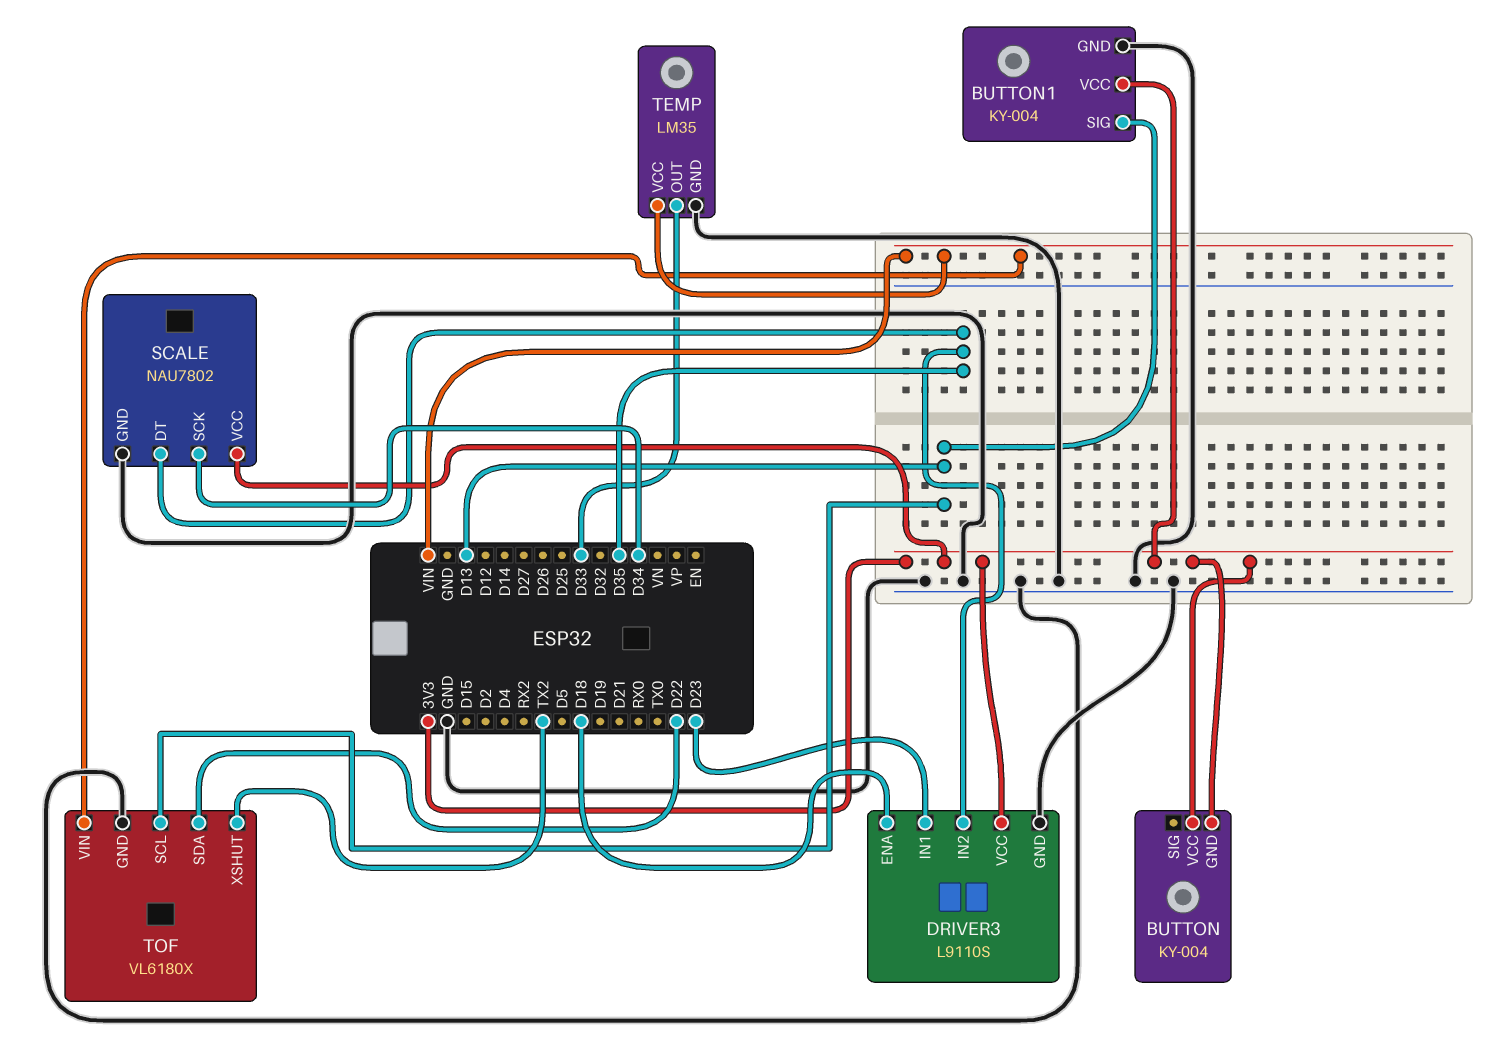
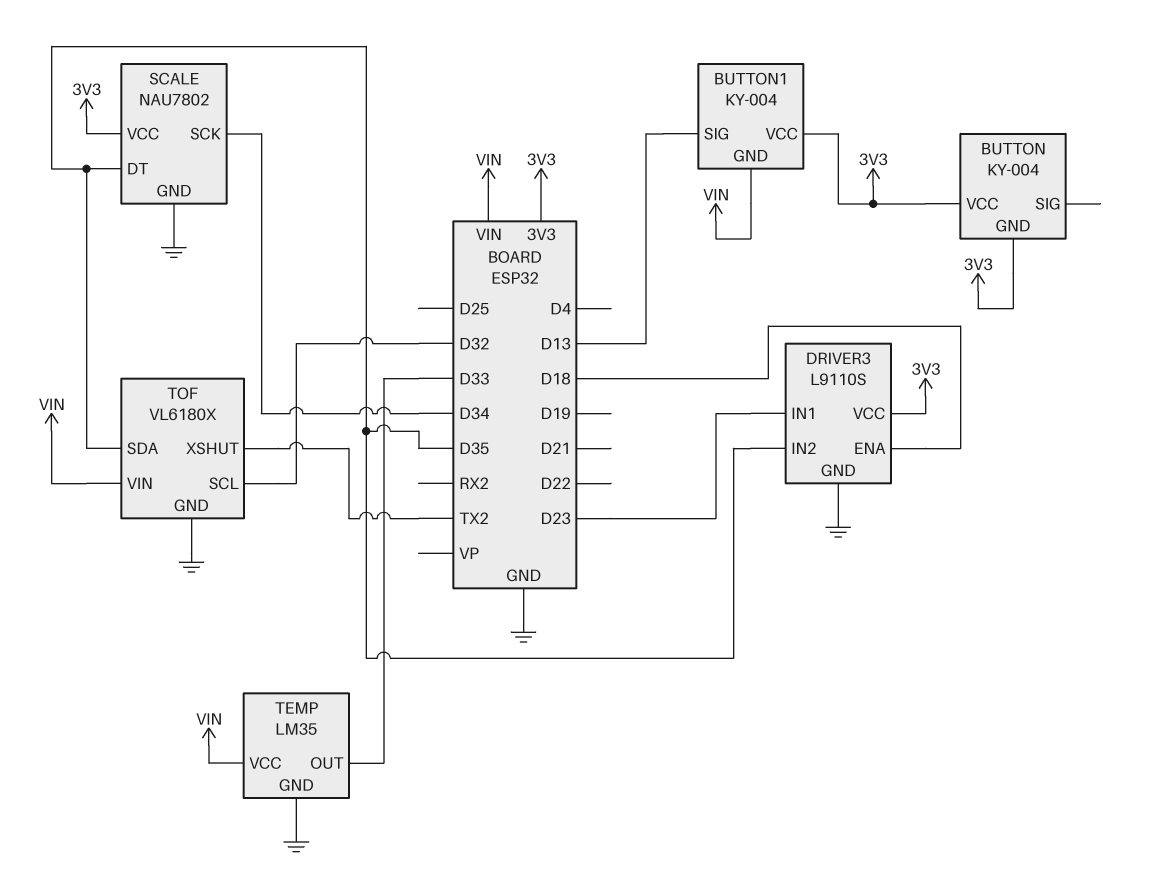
BUTTON1 pin GND: GND -> VIN
TOF pin SCL: D13 -> D32
TOF pin SDA: D22 -> D35

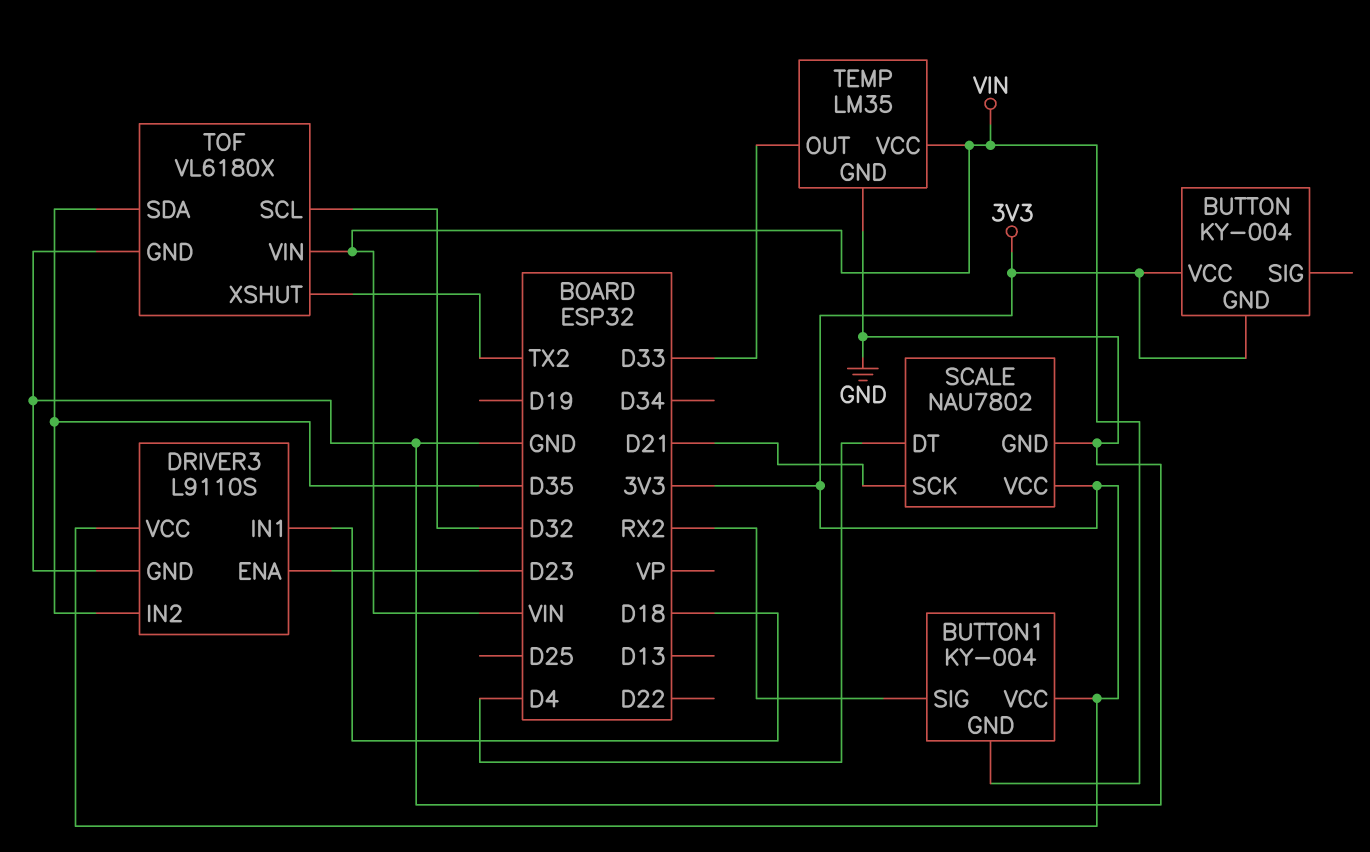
BUTTON1 pin SIG: D13 -> RX2
DRIVER3 pin ENA: D18 -> D23
DRIVER3 pin IN1: D23 -> D18
SCALE pin DT: D35 -> D4
SCALE pin SCK: D34 -> D21

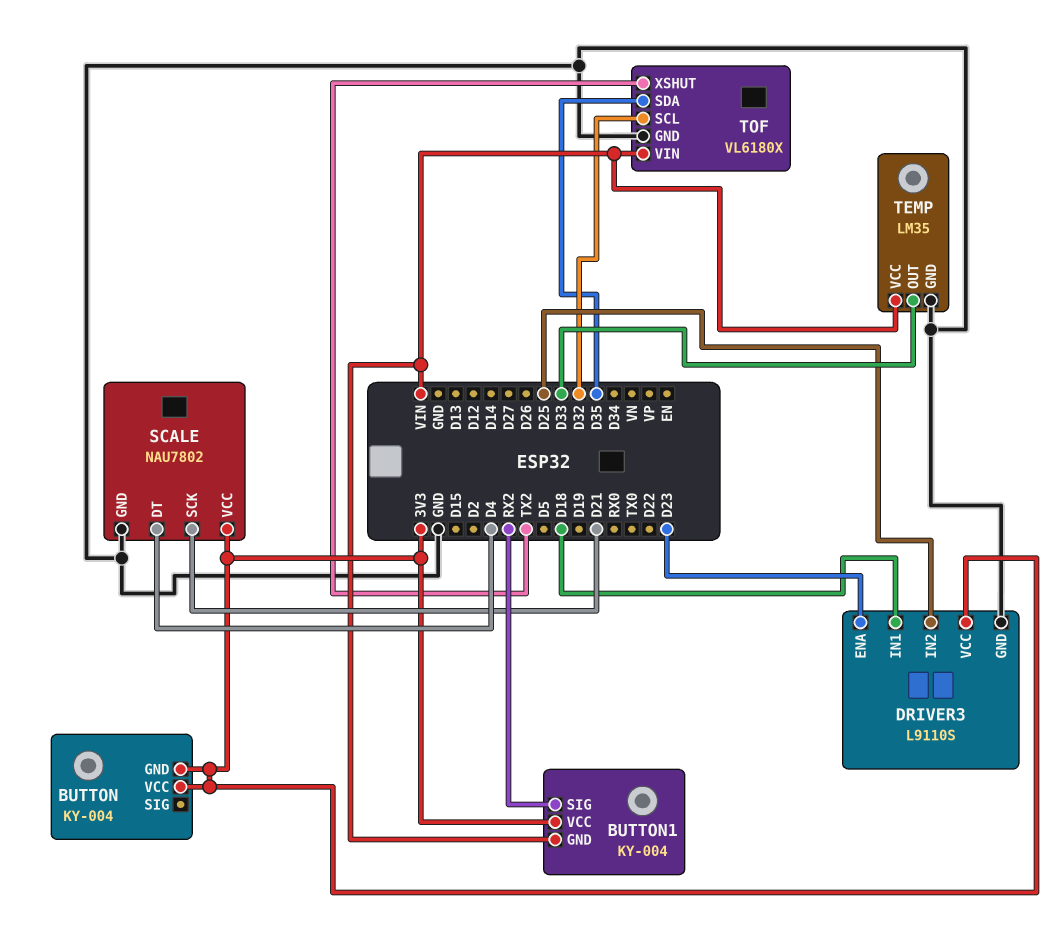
DRIVER3 pin IN2: D35 -> D25

